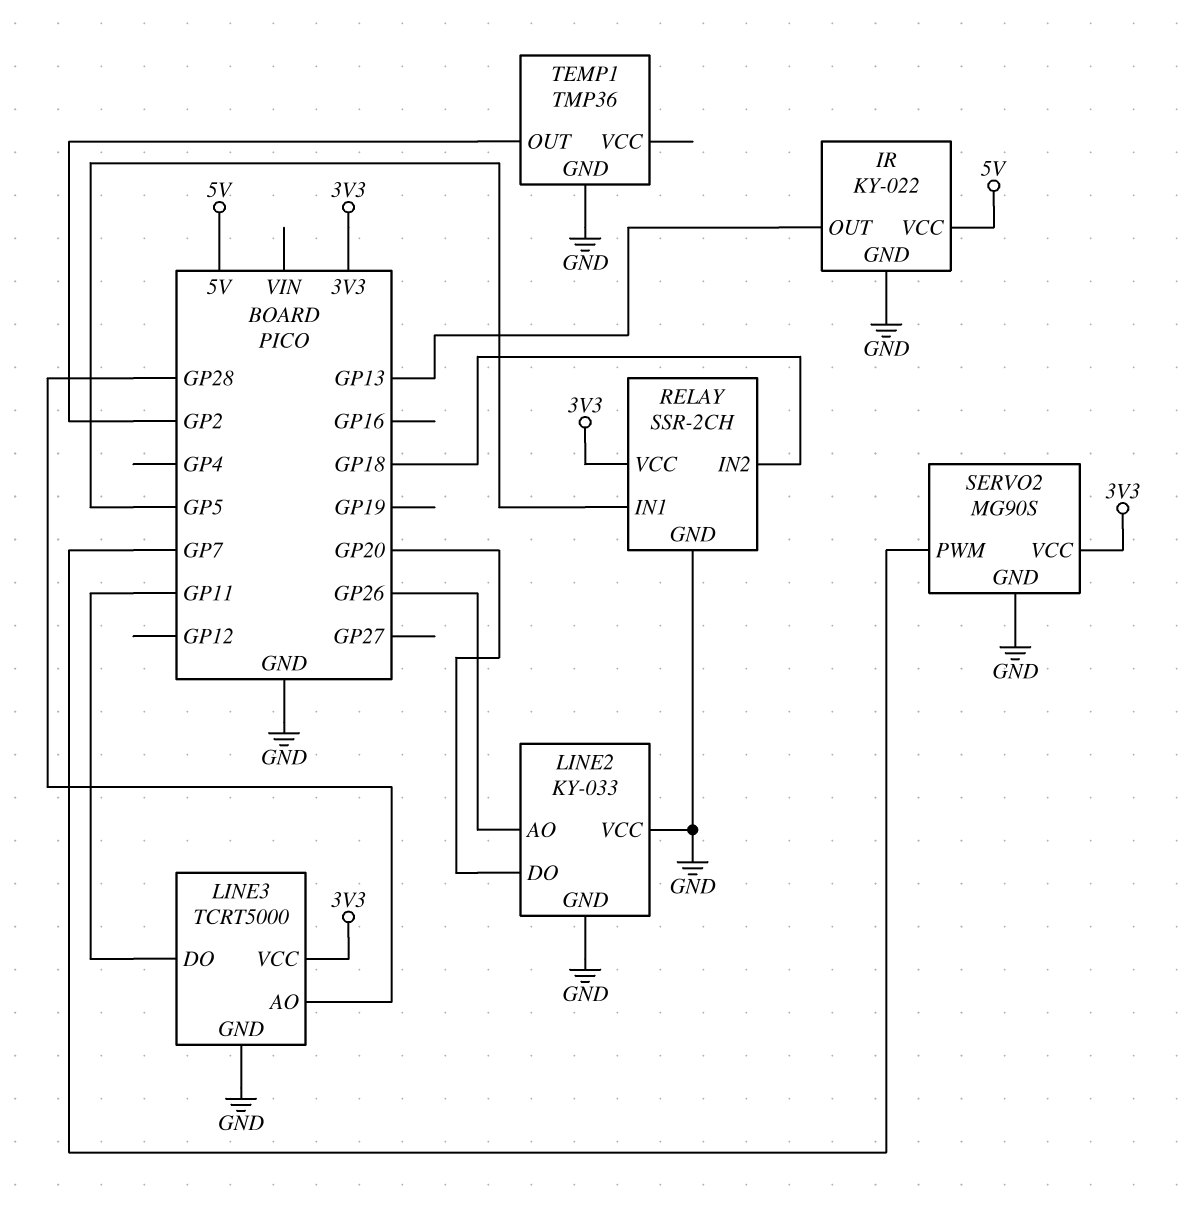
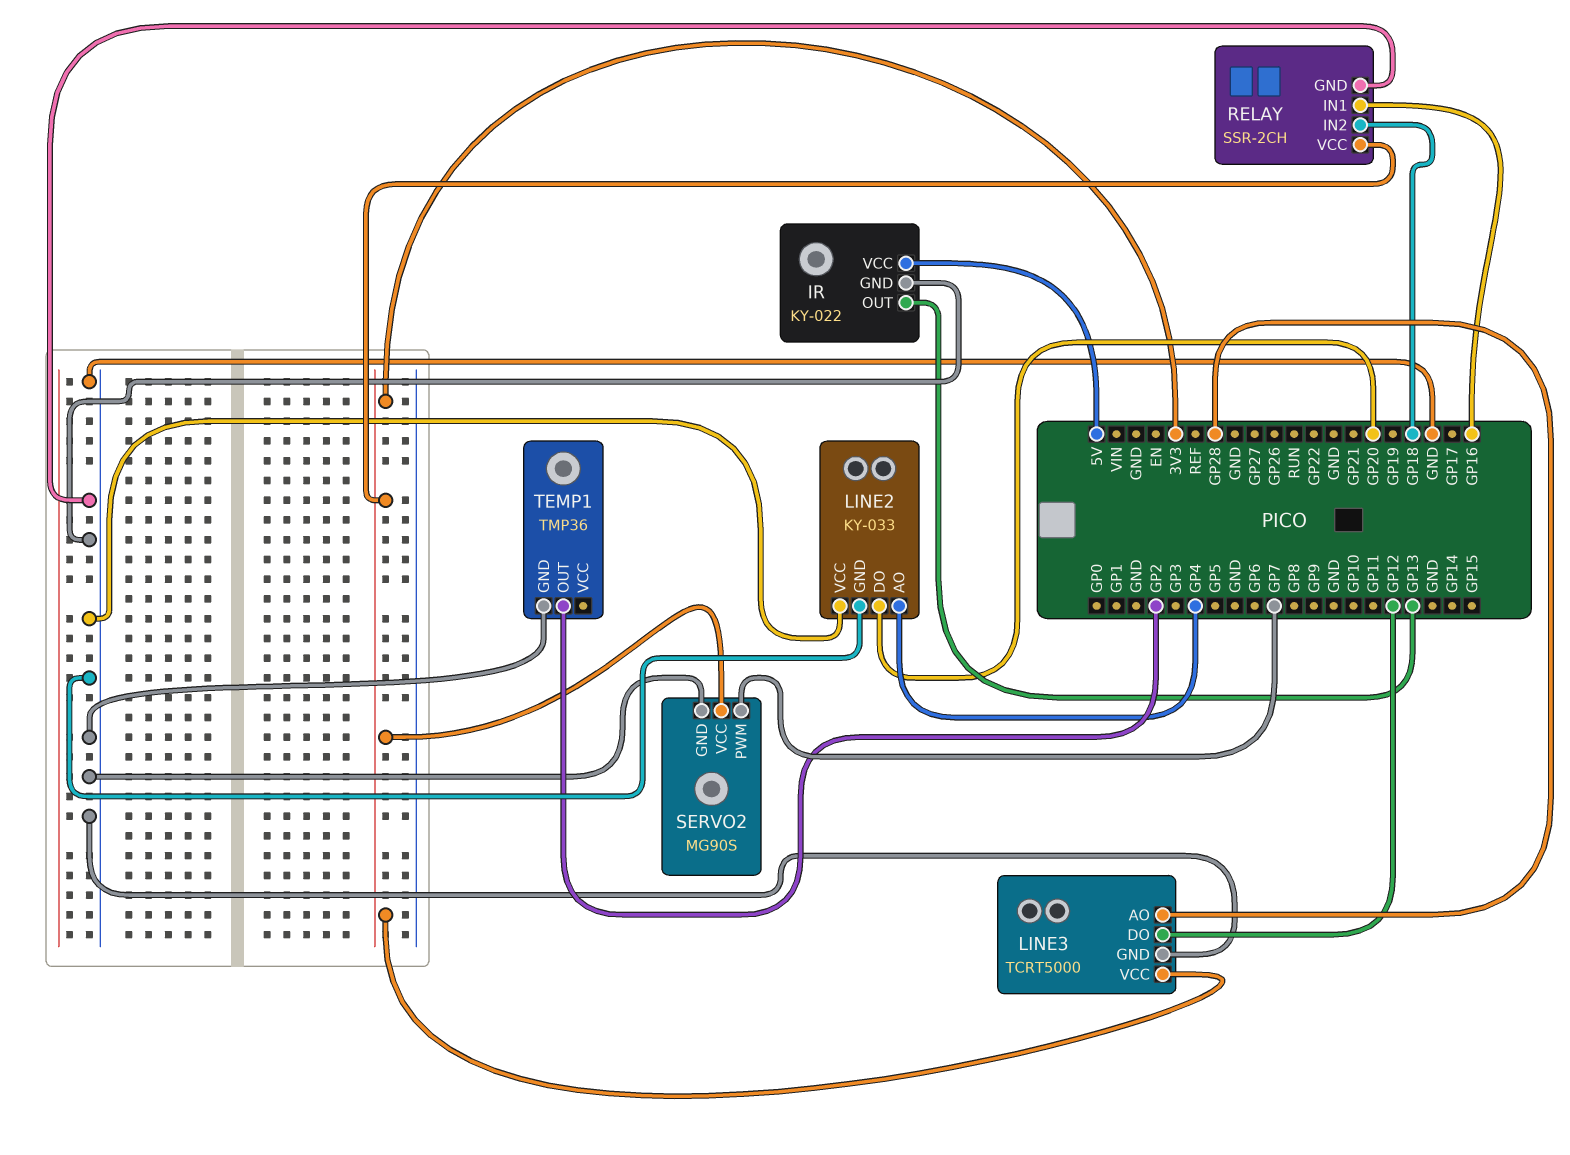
LINE2 pin AO: GP26 -> GP4
LINE3 pin DO: GP11 -> GP12
RELAY pin IN1: GP5 -> GP16

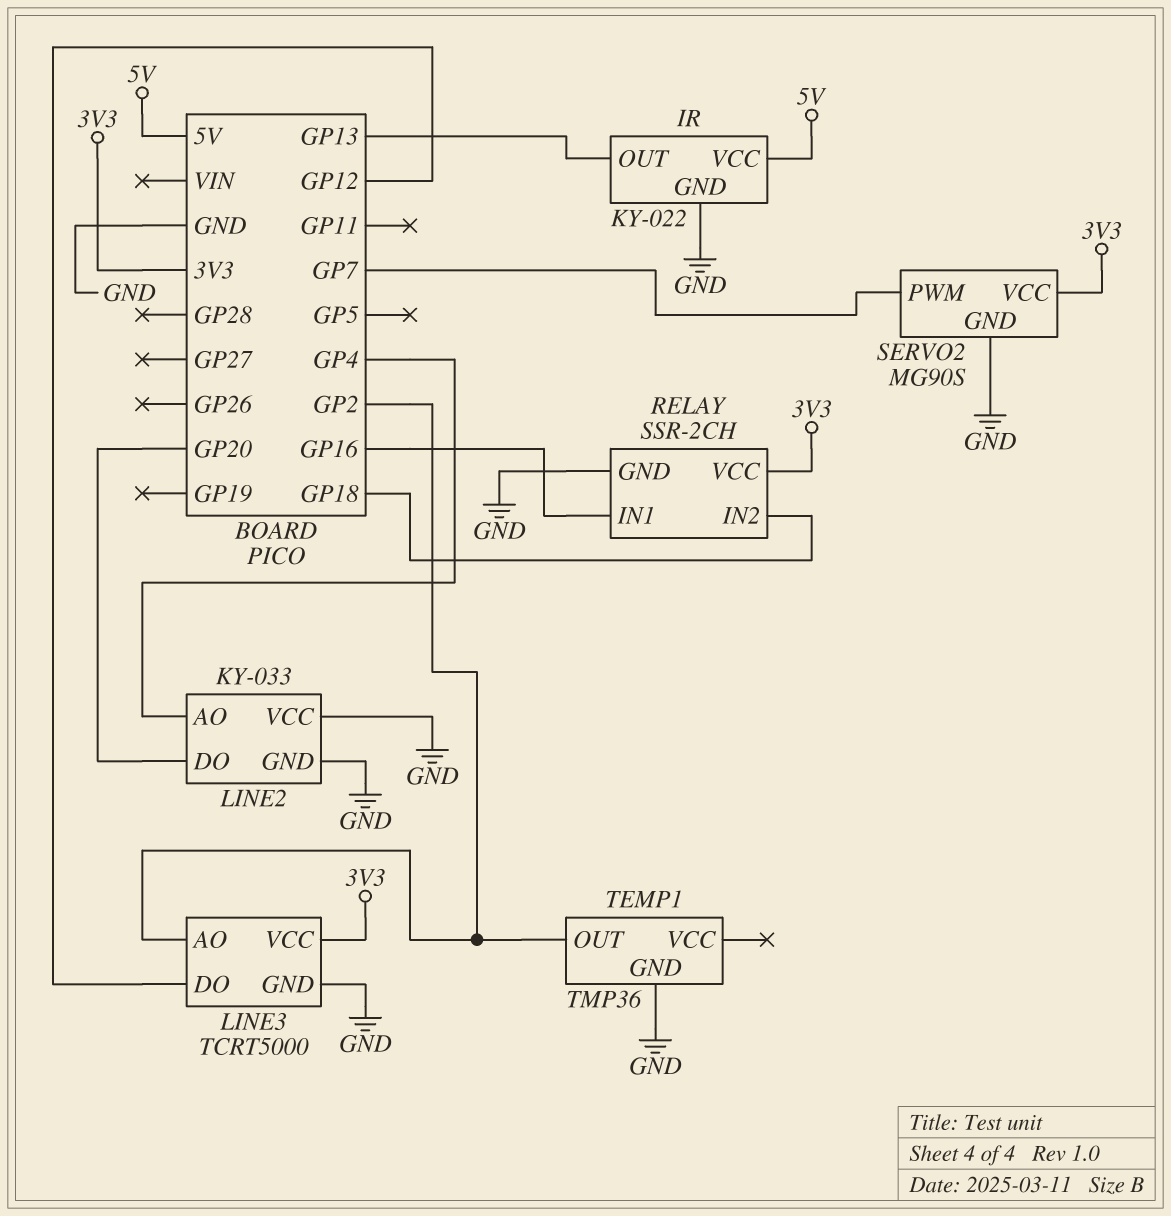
LINE3 pin AO: GP28 -> GP2

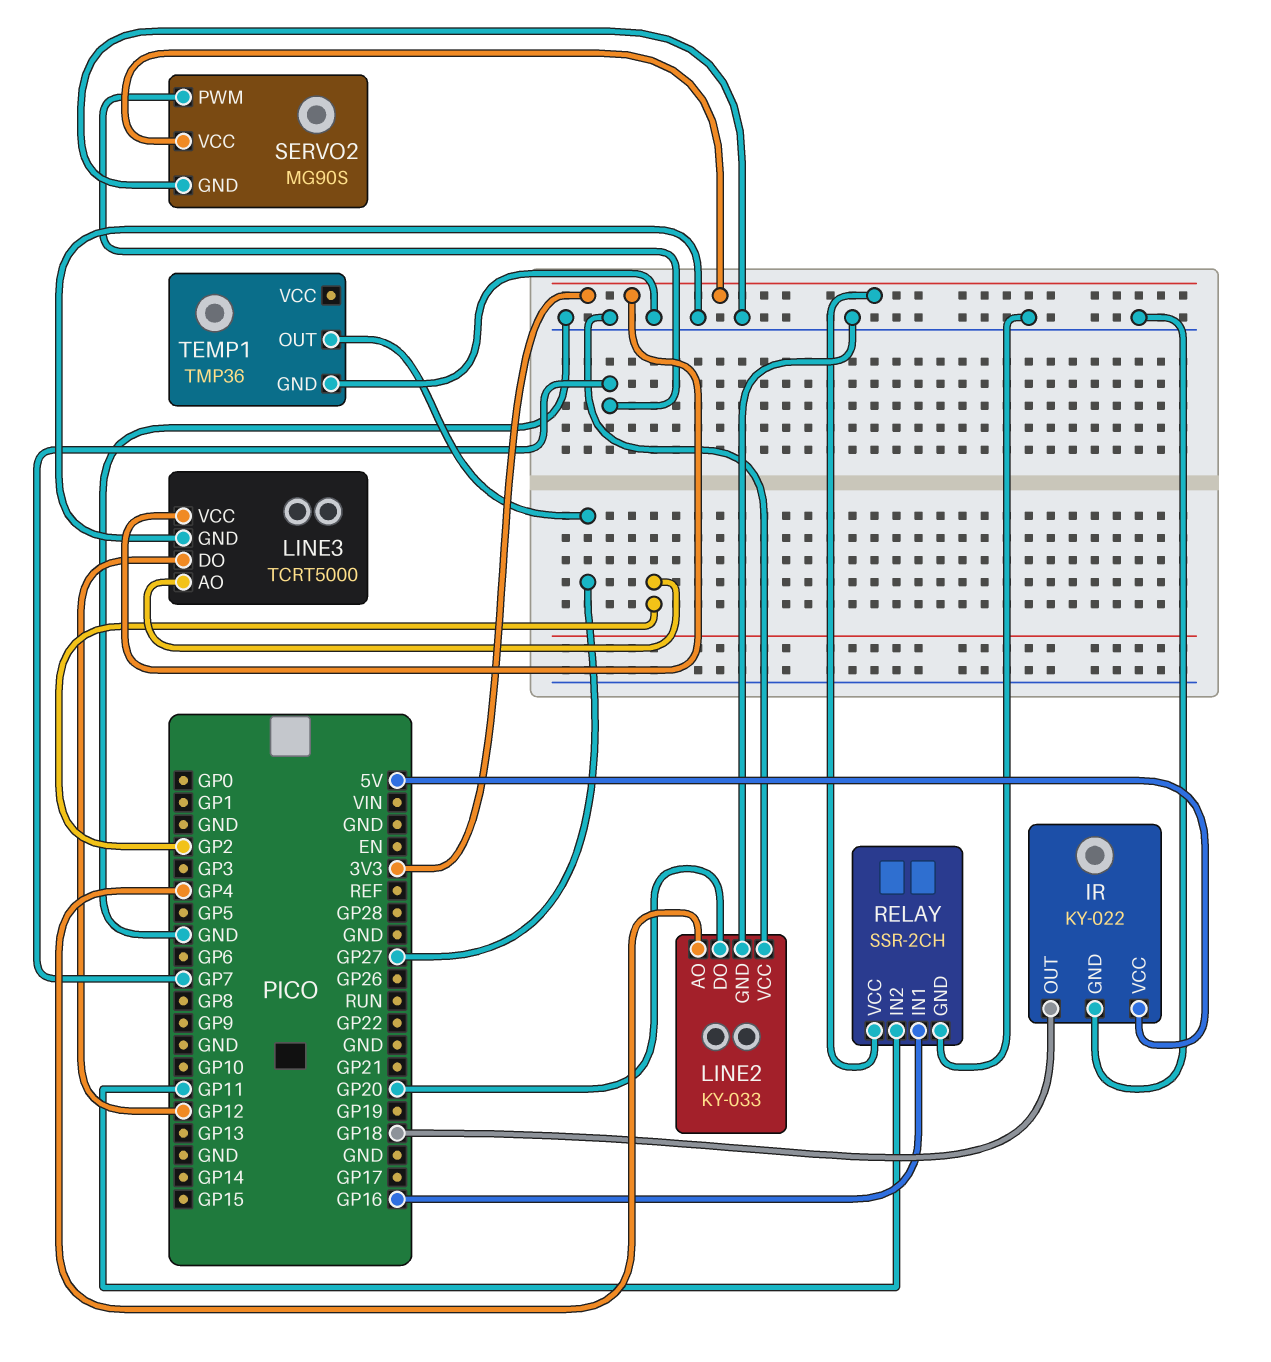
IR pin OUT: GP13 -> GP18
RELAY pin IN2: GP18 -> GP11
TEMP1 pin OUT: GP2 -> GP27

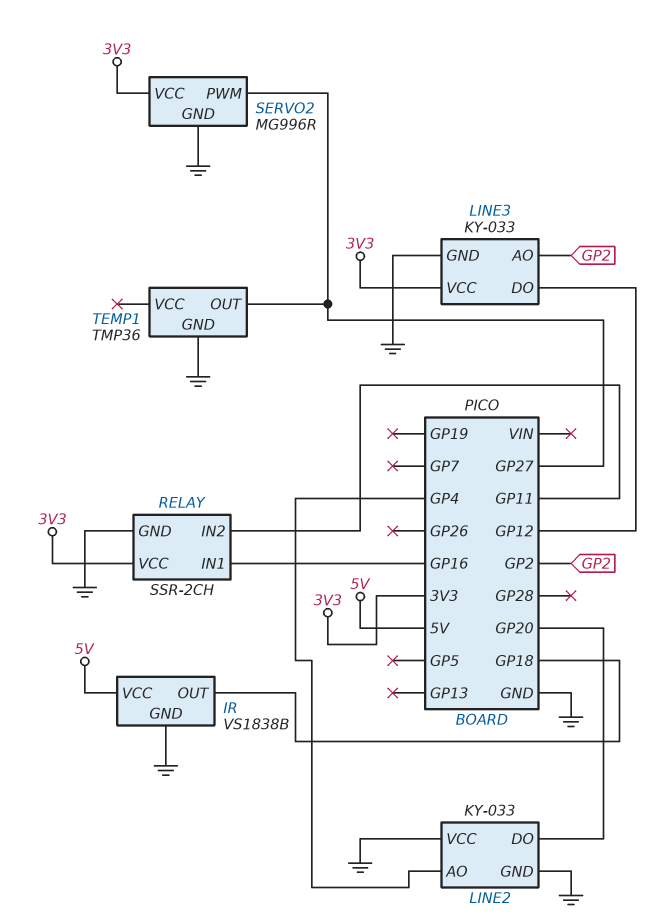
IR: KY-022 -> VS1838B
LINE3: TCRT5000 -> KY-033
SERVO2: MG90S -> MG996R
SERVO2 pin PWM: GP7 -> GP27

